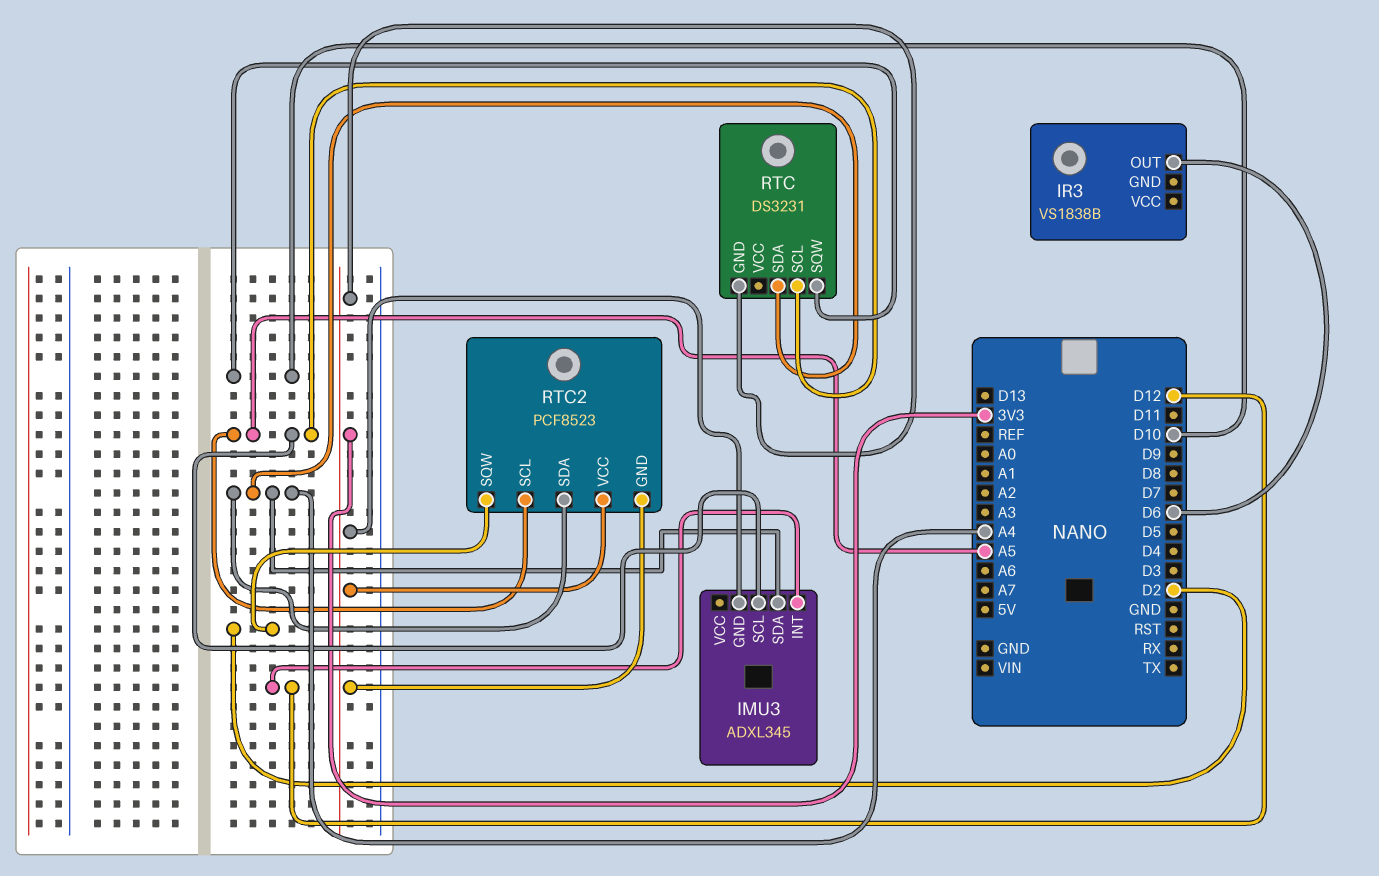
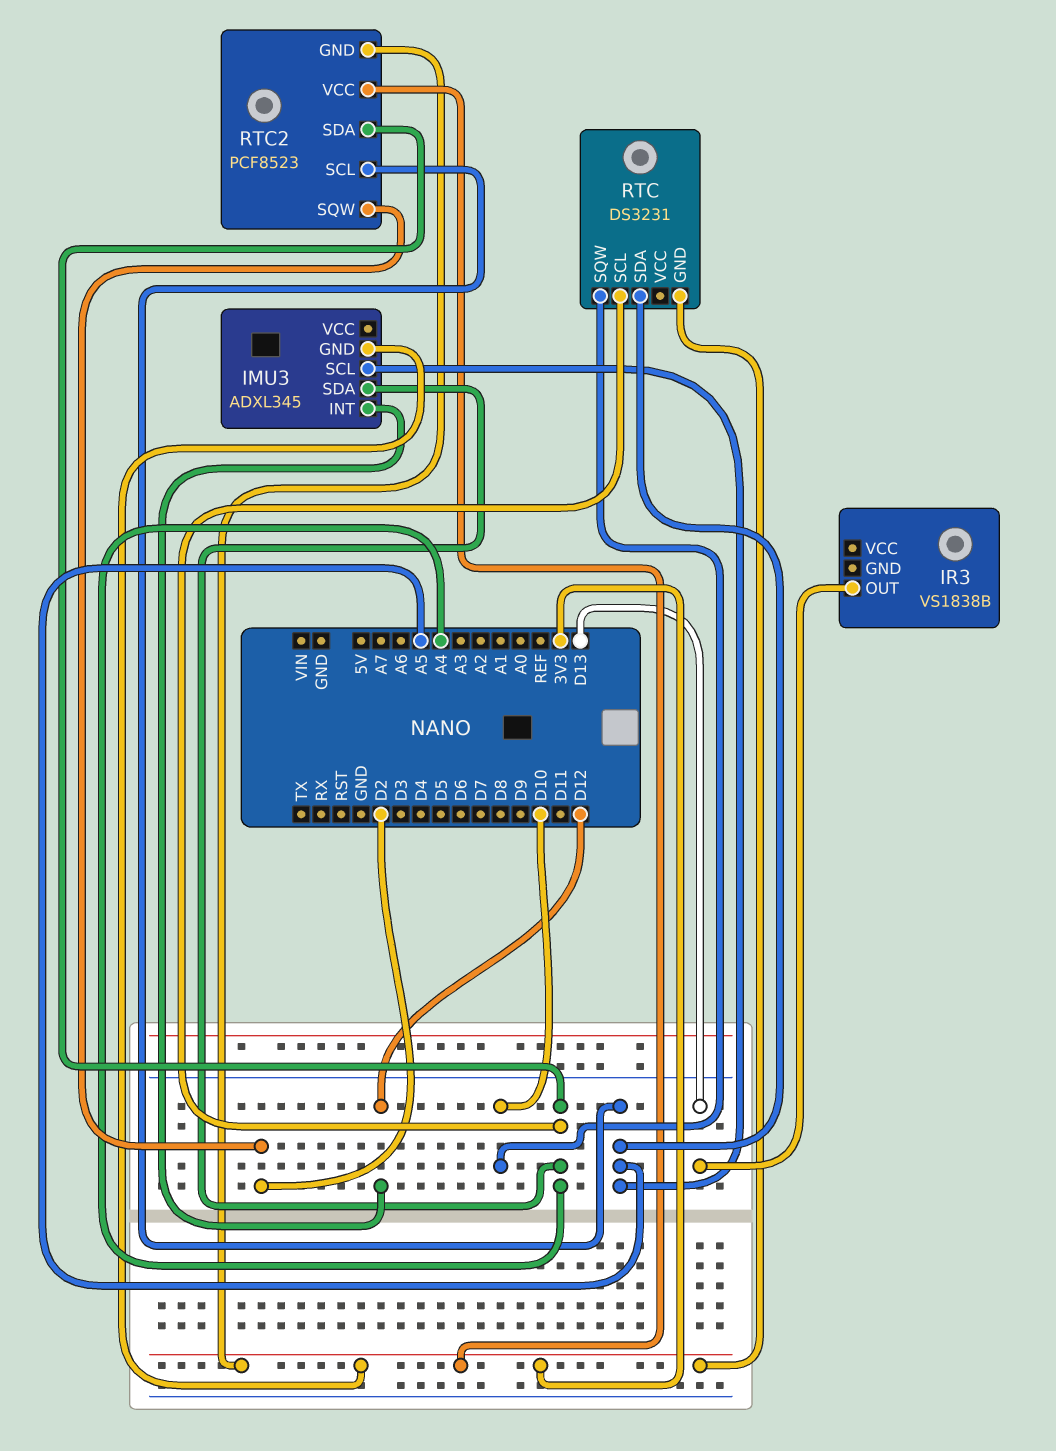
IR3 pin OUT: D6 -> D13
RTC pin SCL: A5 -> A4
RTC pin SDA: A4 -> A5

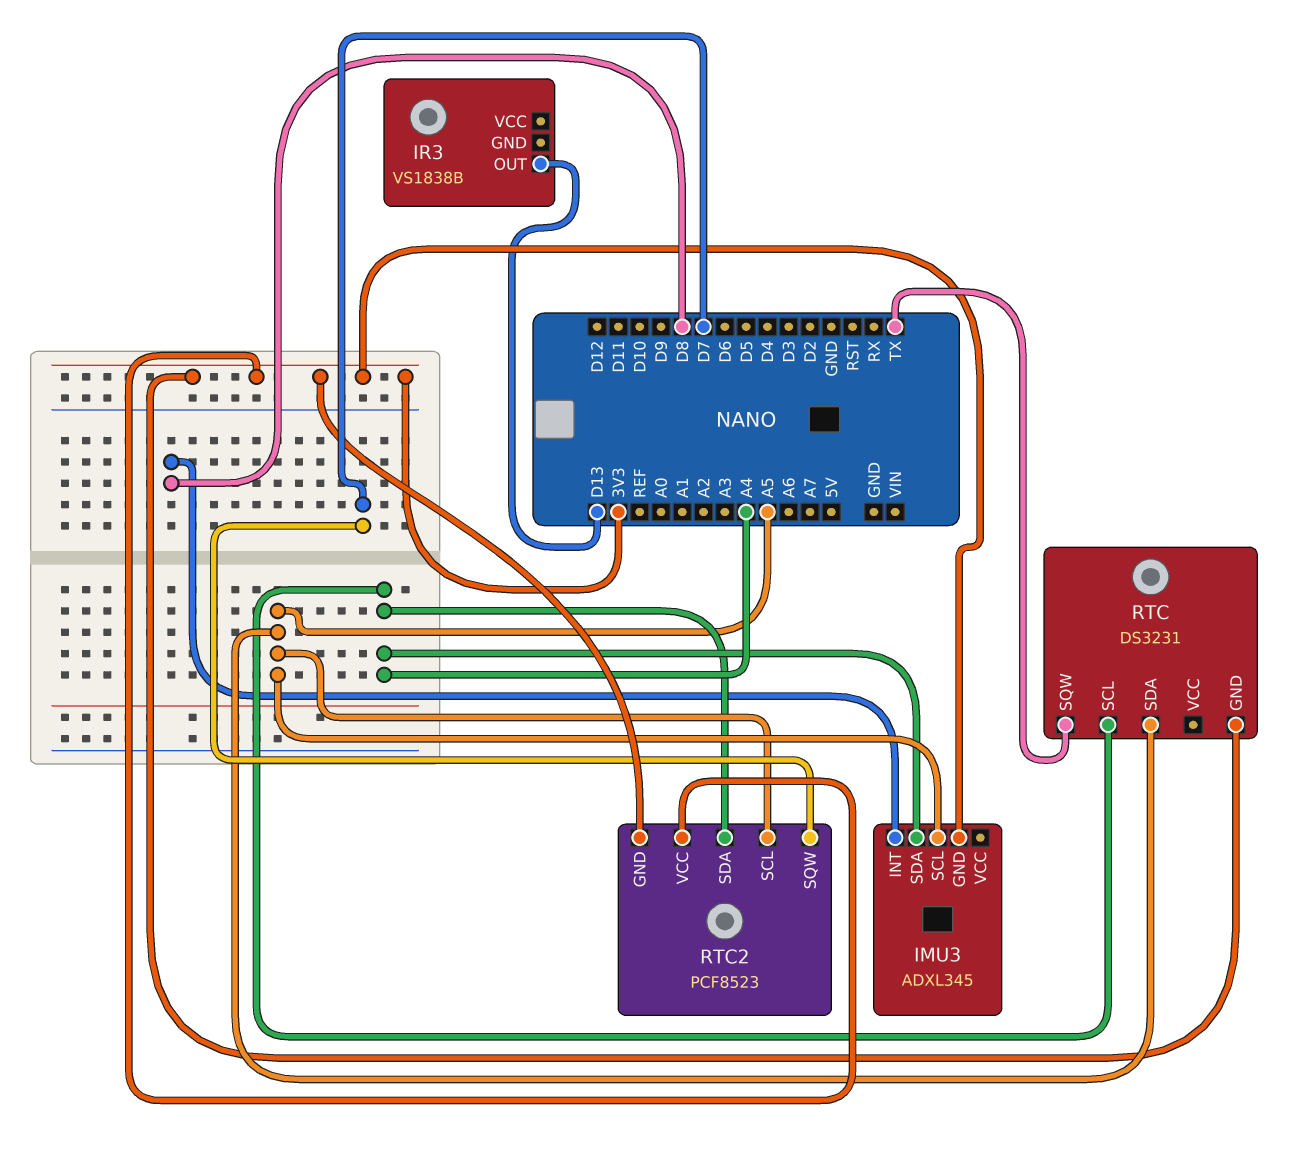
IMU3 pin INT: D12 -> D8
RTC pin SQW: D10 -> TX
RTC2 pin SQW: D2 -> D7

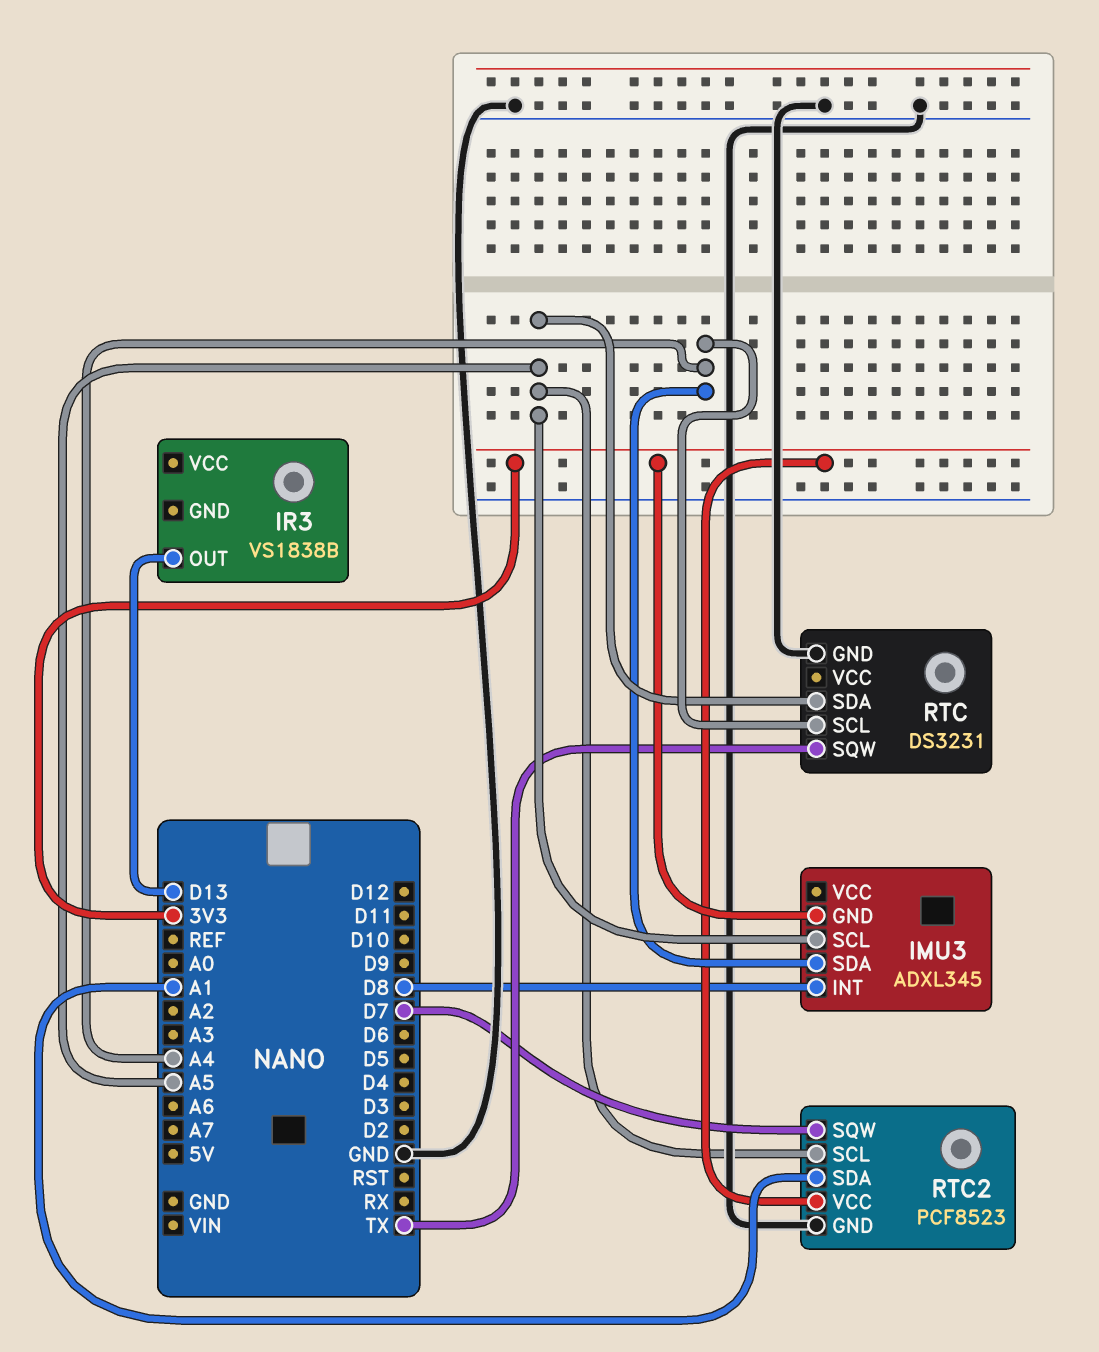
RTC pin GND: 3V3 -> GND
RTC2 pin GND: 3V3 -> GND
RTC2 pin SDA: A4 -> A1

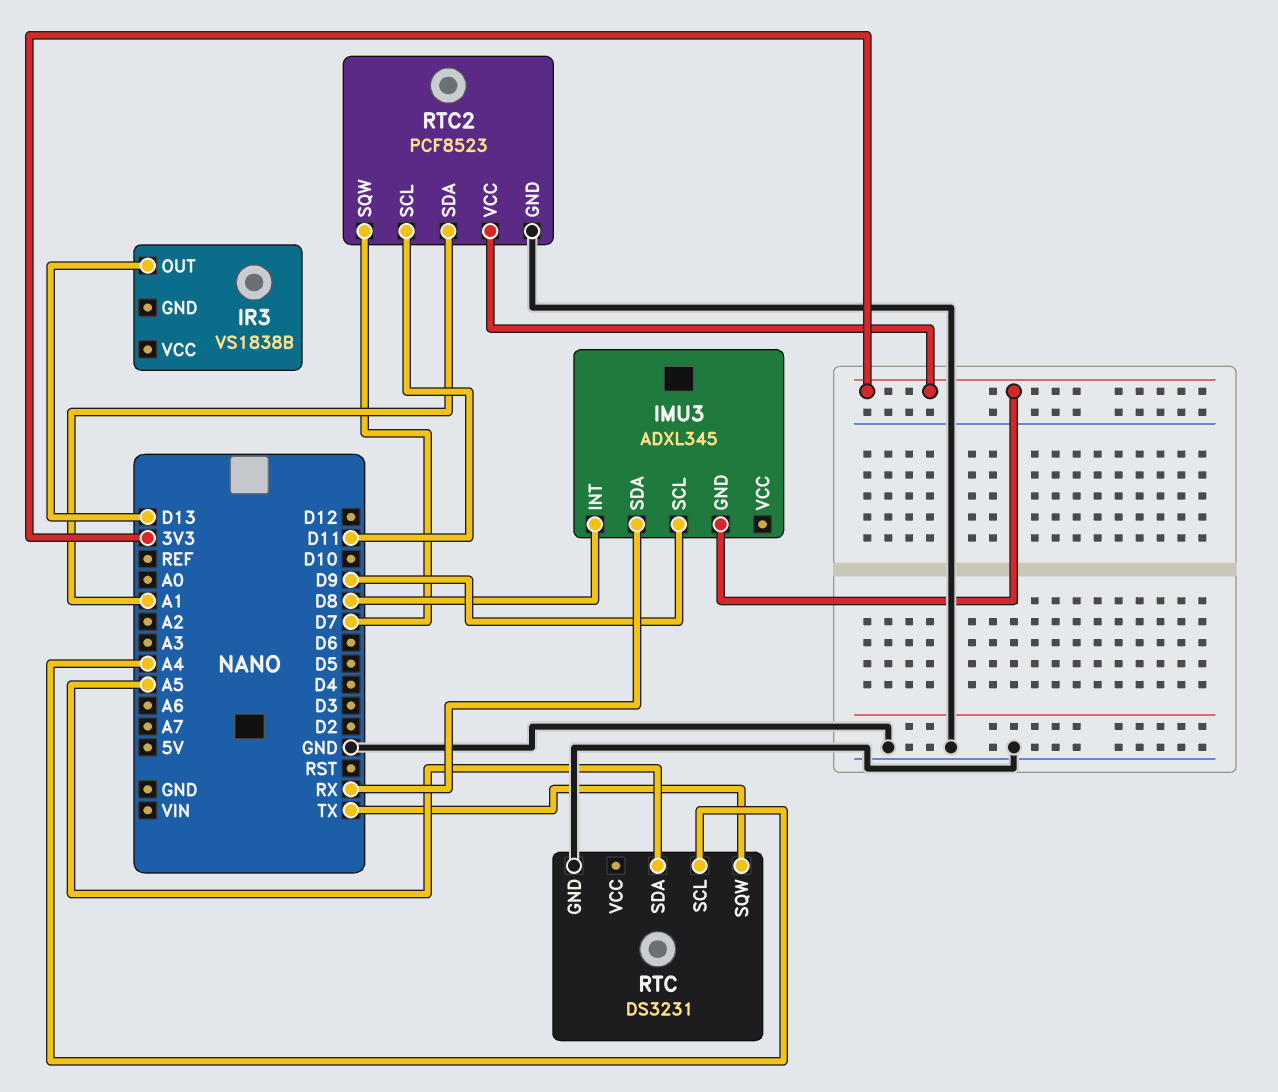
IMU3 pin SCL: A5 -> D9
IMU3 pin SDA: A4 -> RX
RTC2 pin SCL: A5 -> D11

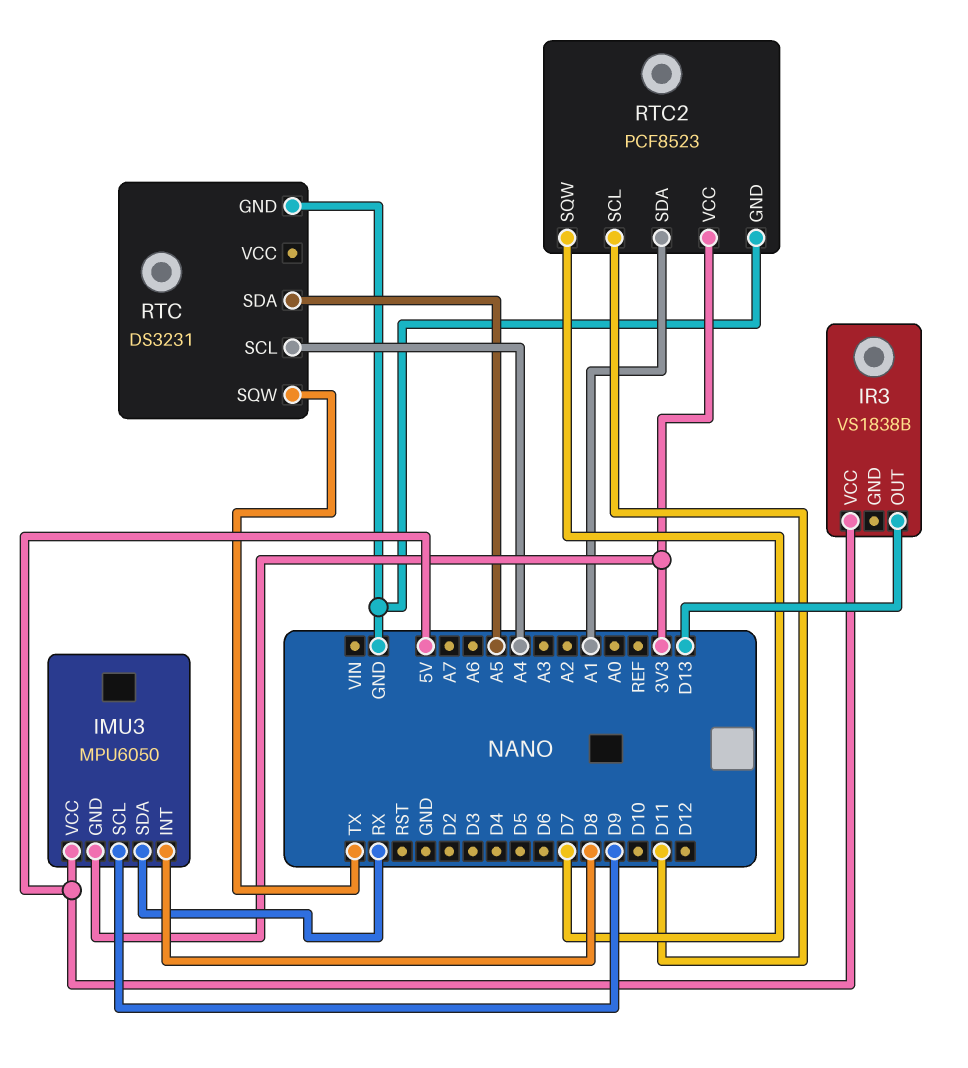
IMU3: ADXL345 -> MPU6050
IMU3 pin VCC: none -> 5V
IR3 pin VCC: none -> 5V

